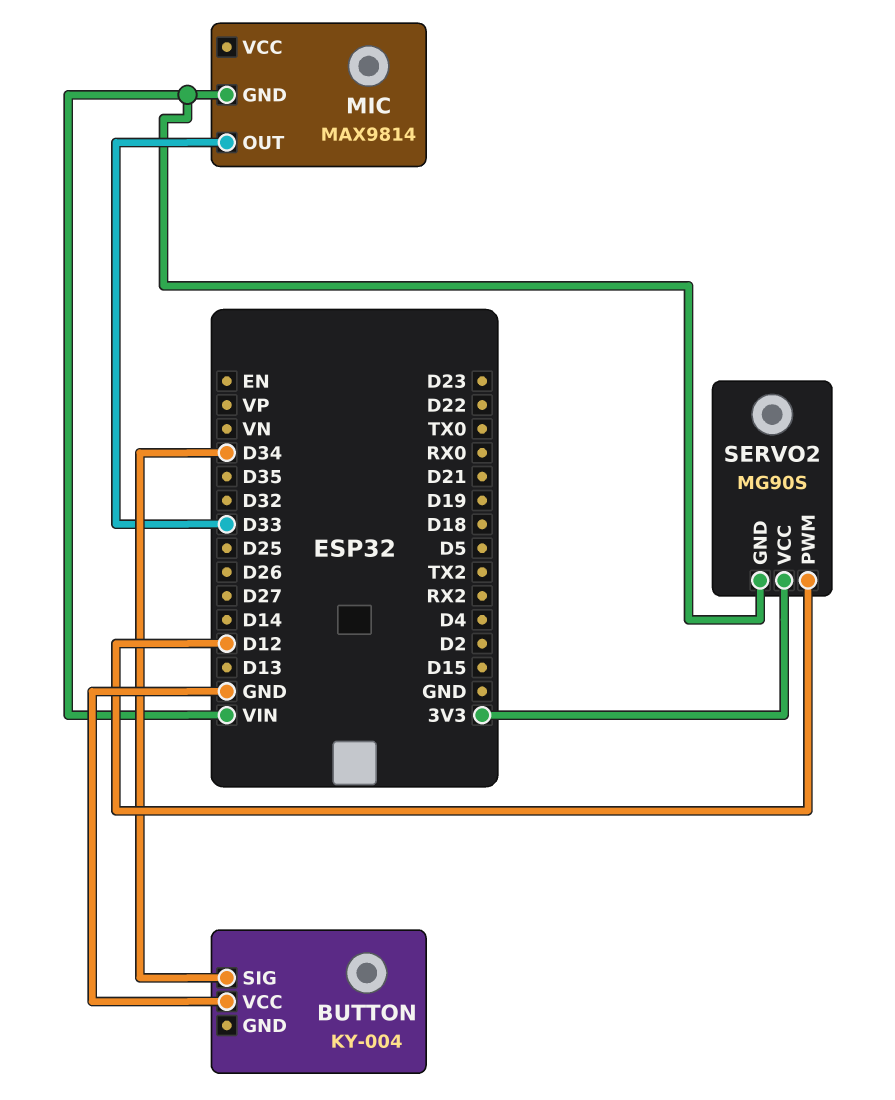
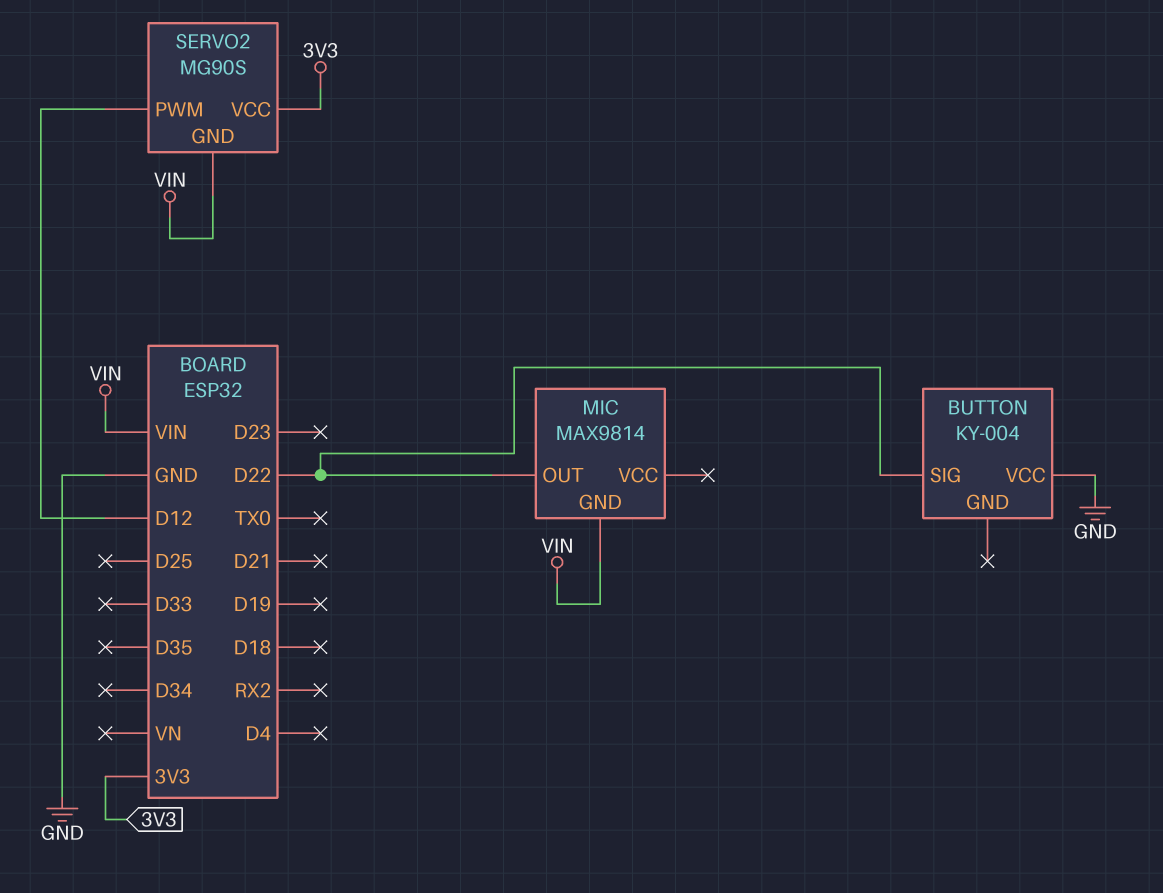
BUTTON pin SIG: D34 -> D22
MIC pin OUT: D33 -> D22

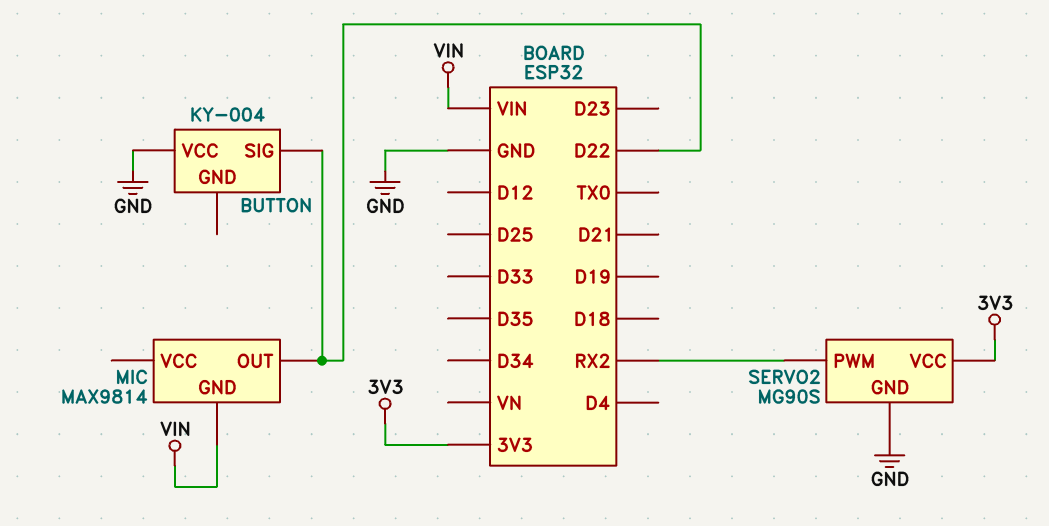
SERVO2 pin GND: VIN -> GND
SERVO2 pin PWM: D12 -> RX2

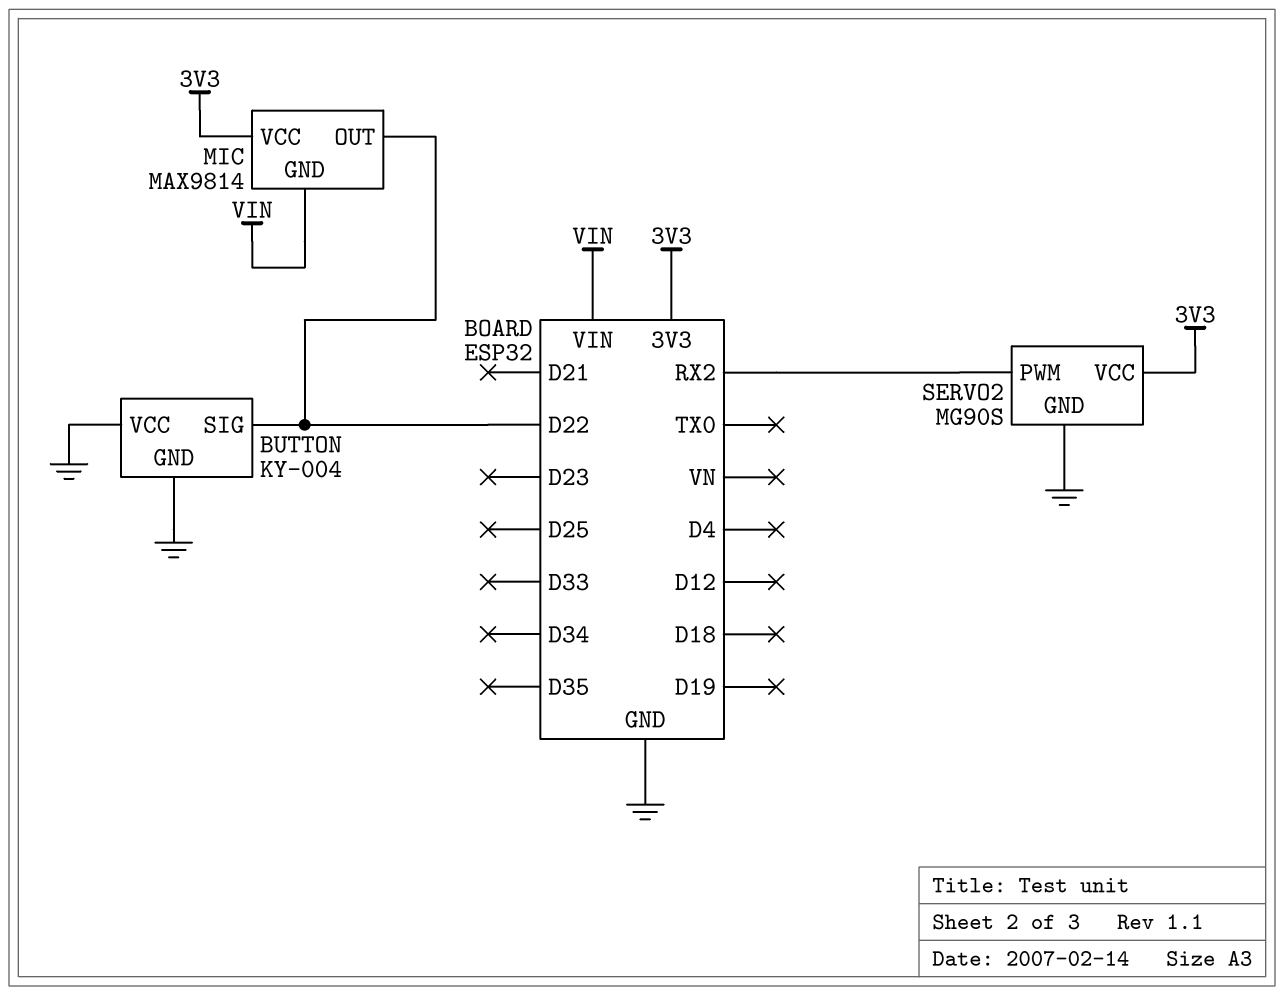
BUTTON pin GND: none -> GND
MIC pin VCC: none -> 3V3

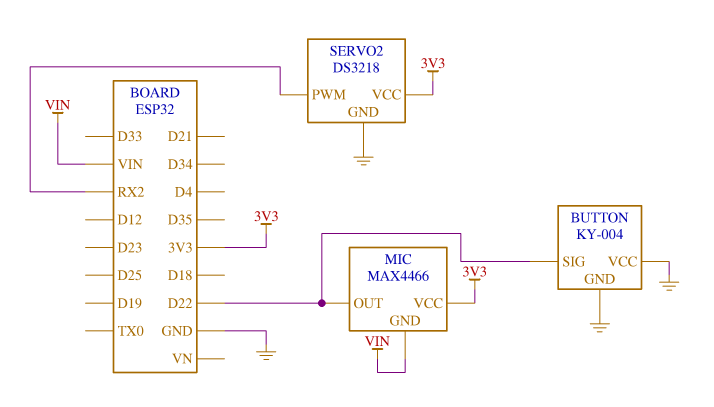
MIC: MAX9814 -> MAX4466
SERVO2: MG90S -> DS3218

